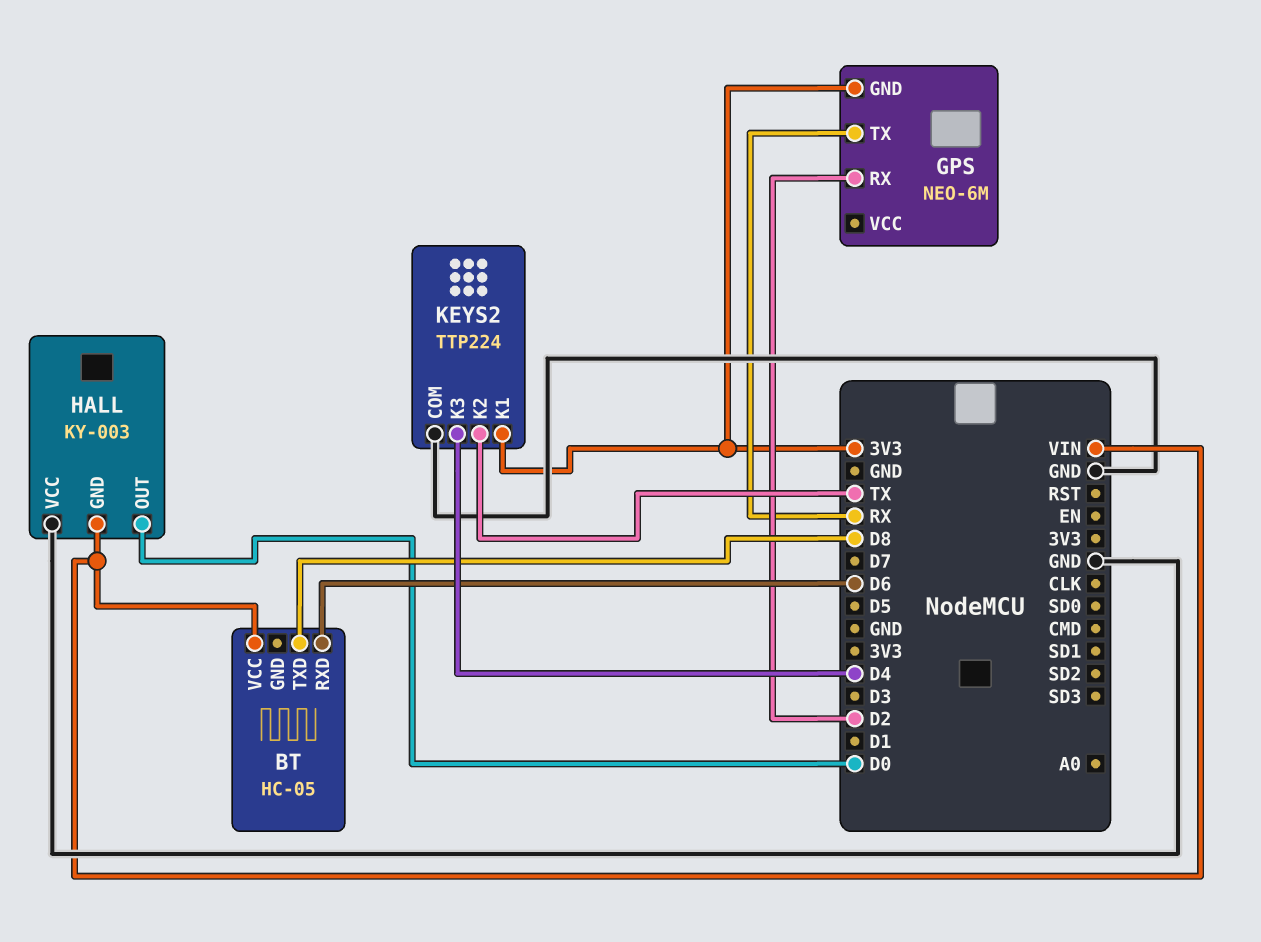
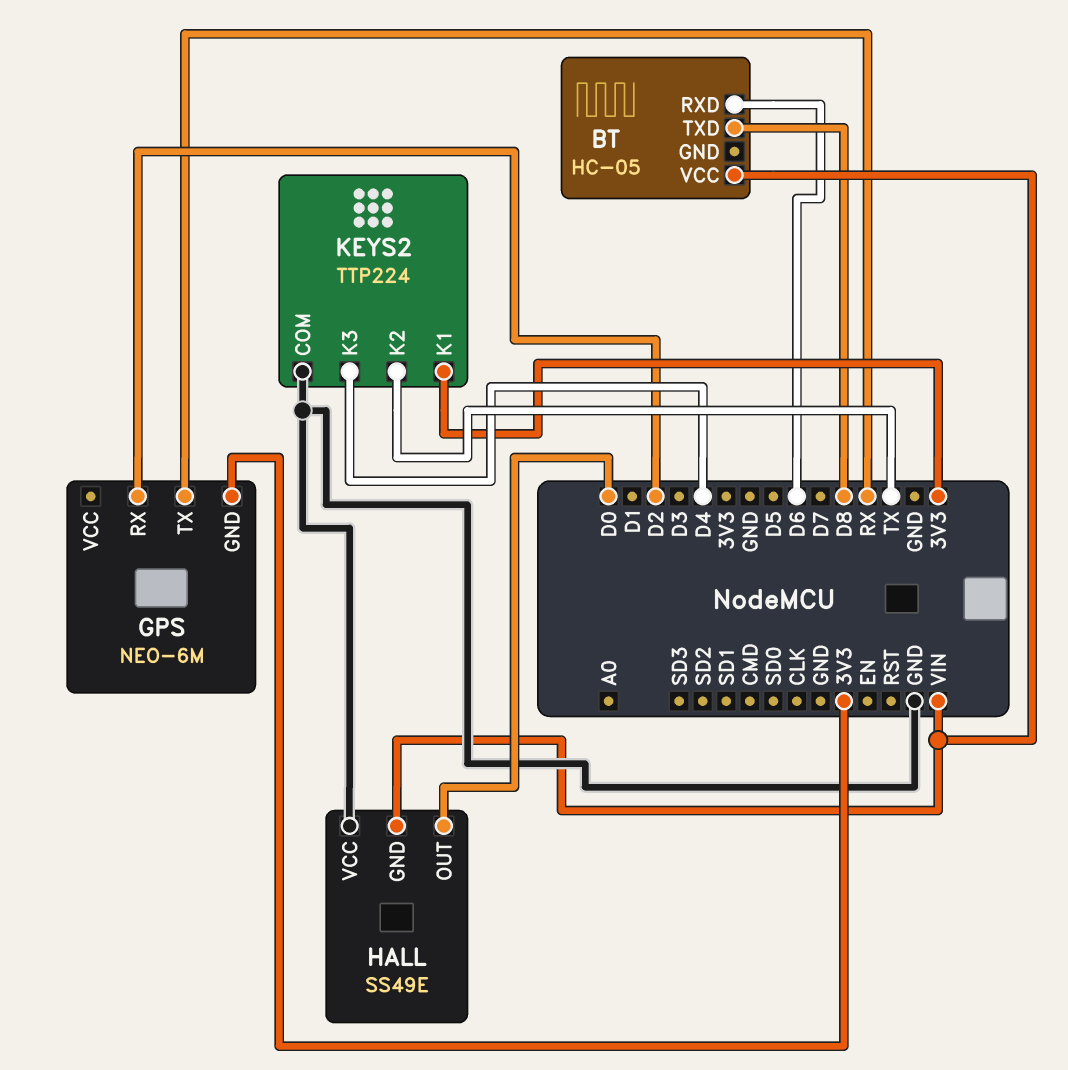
HALL: KY-003 -> SS49E

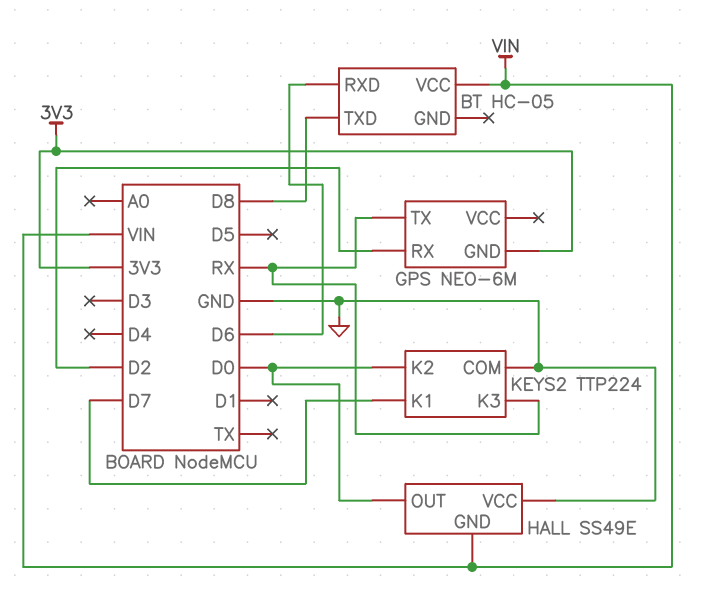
KEYS2 pin K1: 3V3 -> D7
KEYS2 pin K2: TX -> D0
KEYS2 pin K3: D4 -> RX

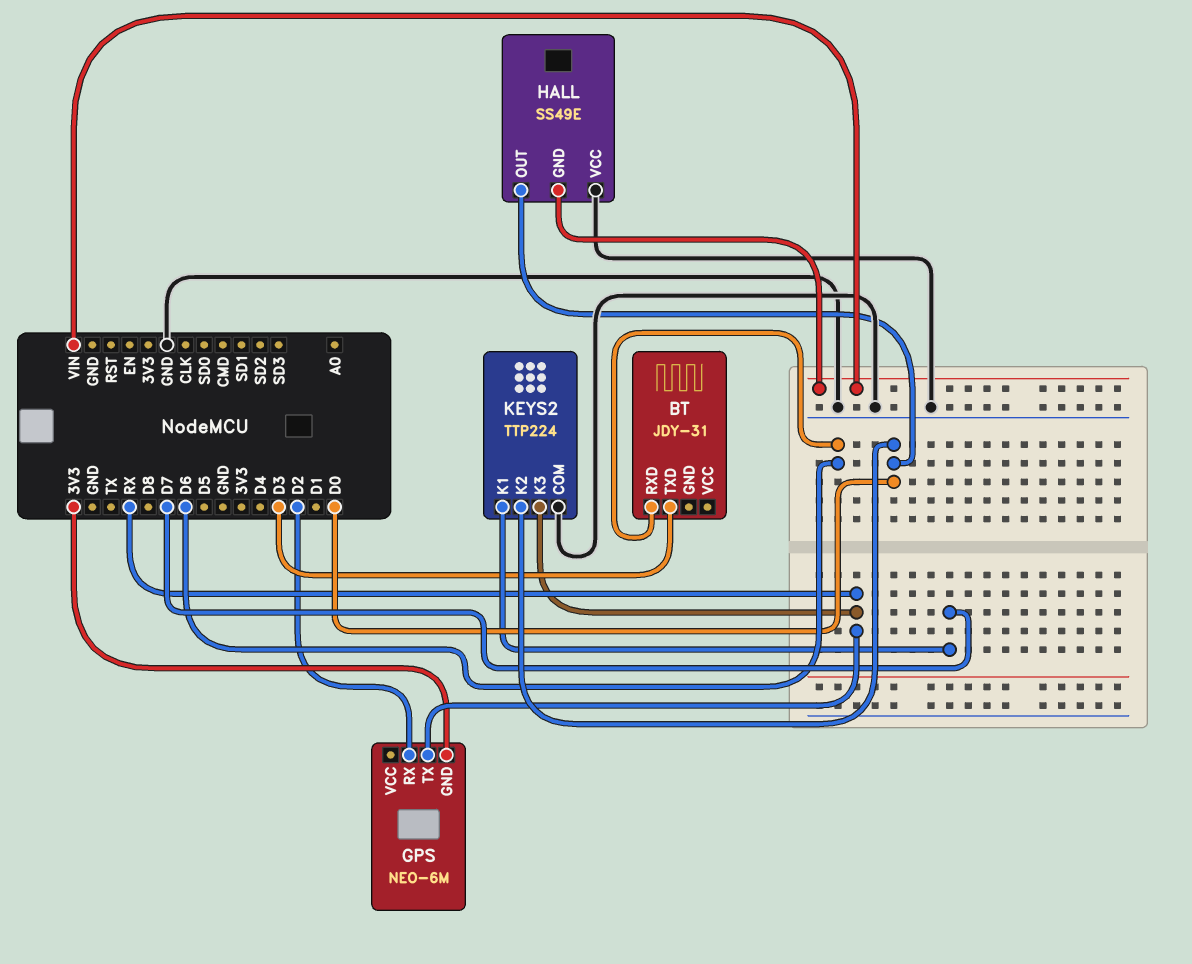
BT: HC-05 -> JDY-31
BT pin TXD: D8 -> D3
BT pin VCC: VIN -> none

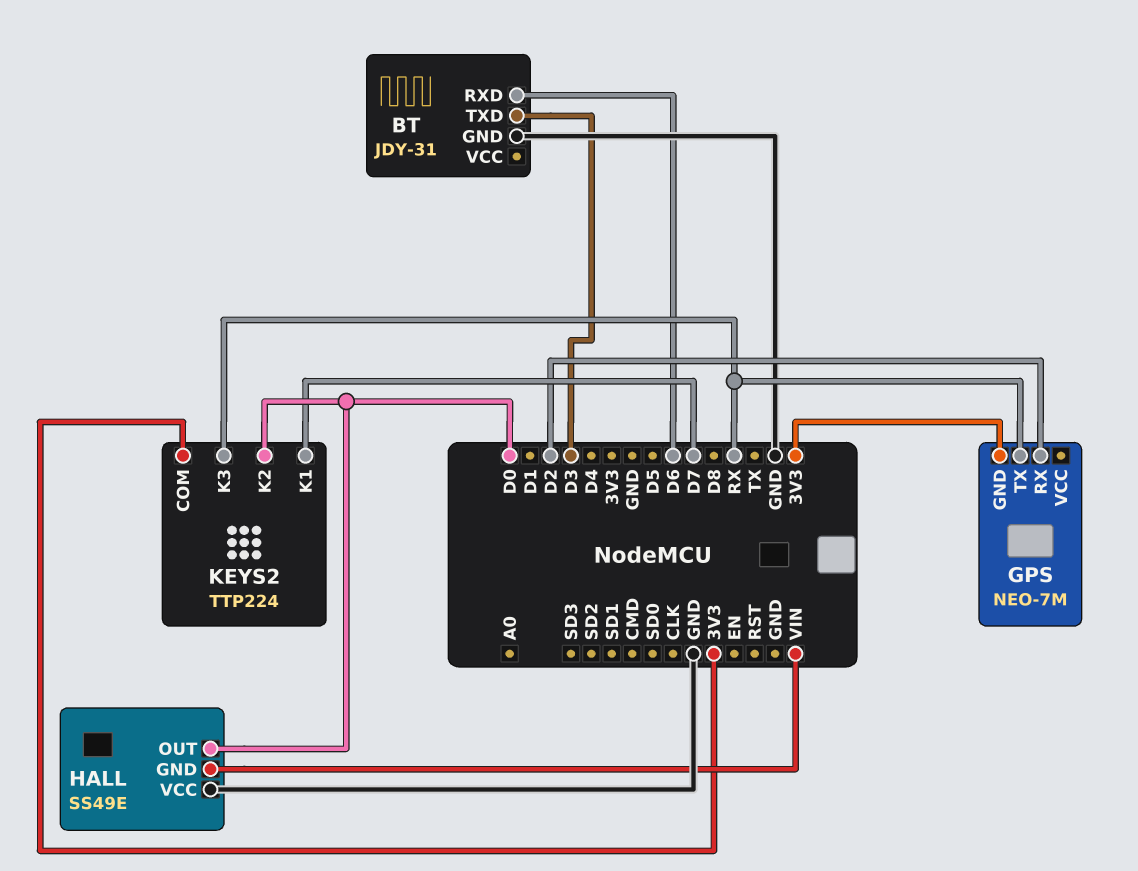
BT pin GND: none -> GND
GPS: NEO-6M -> NEO-7M
KEYS2 pin COM: GND -> 3V3

